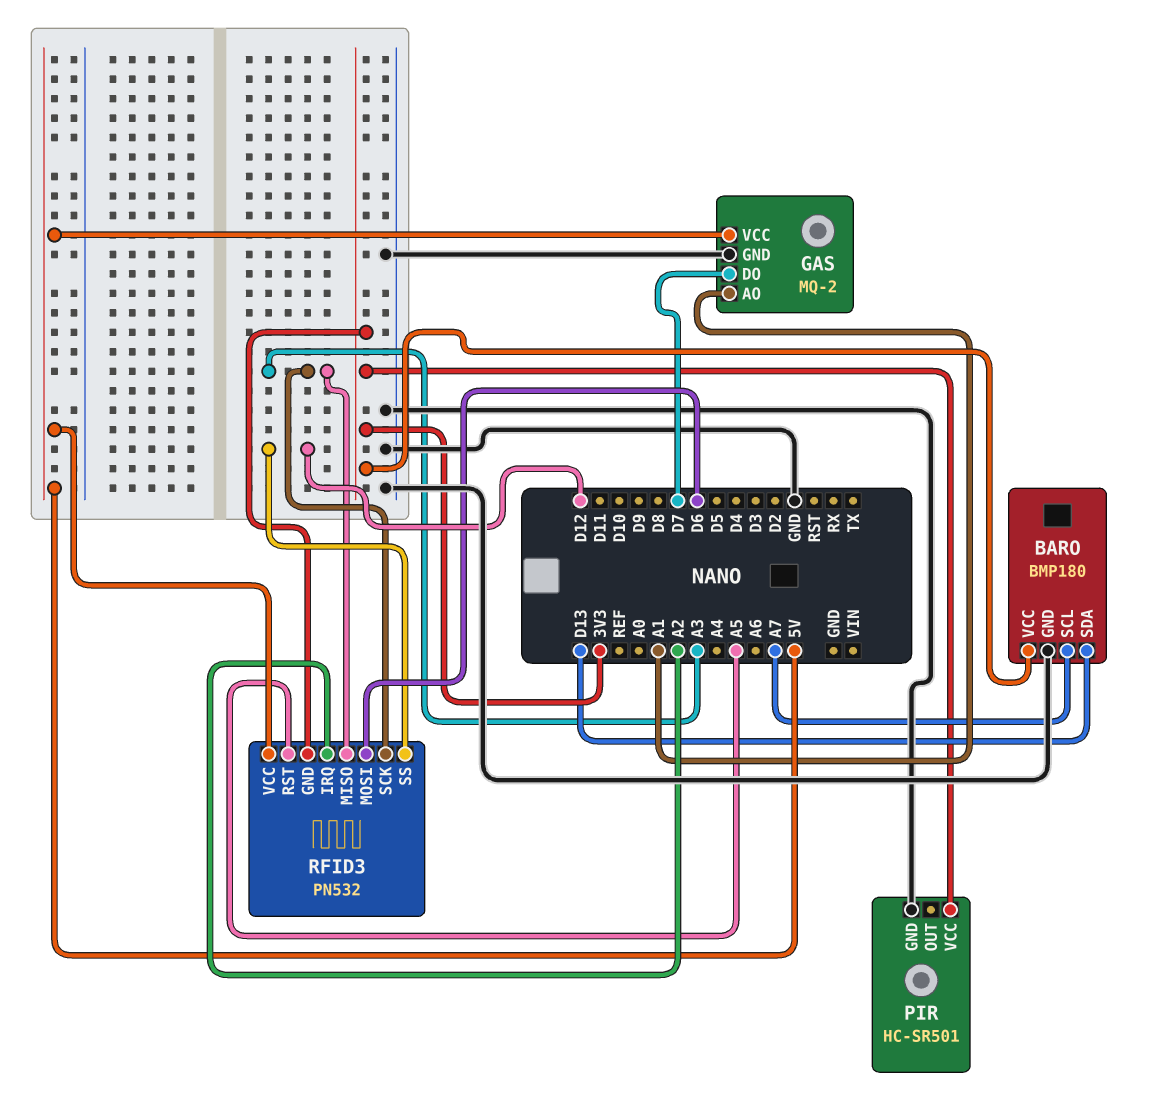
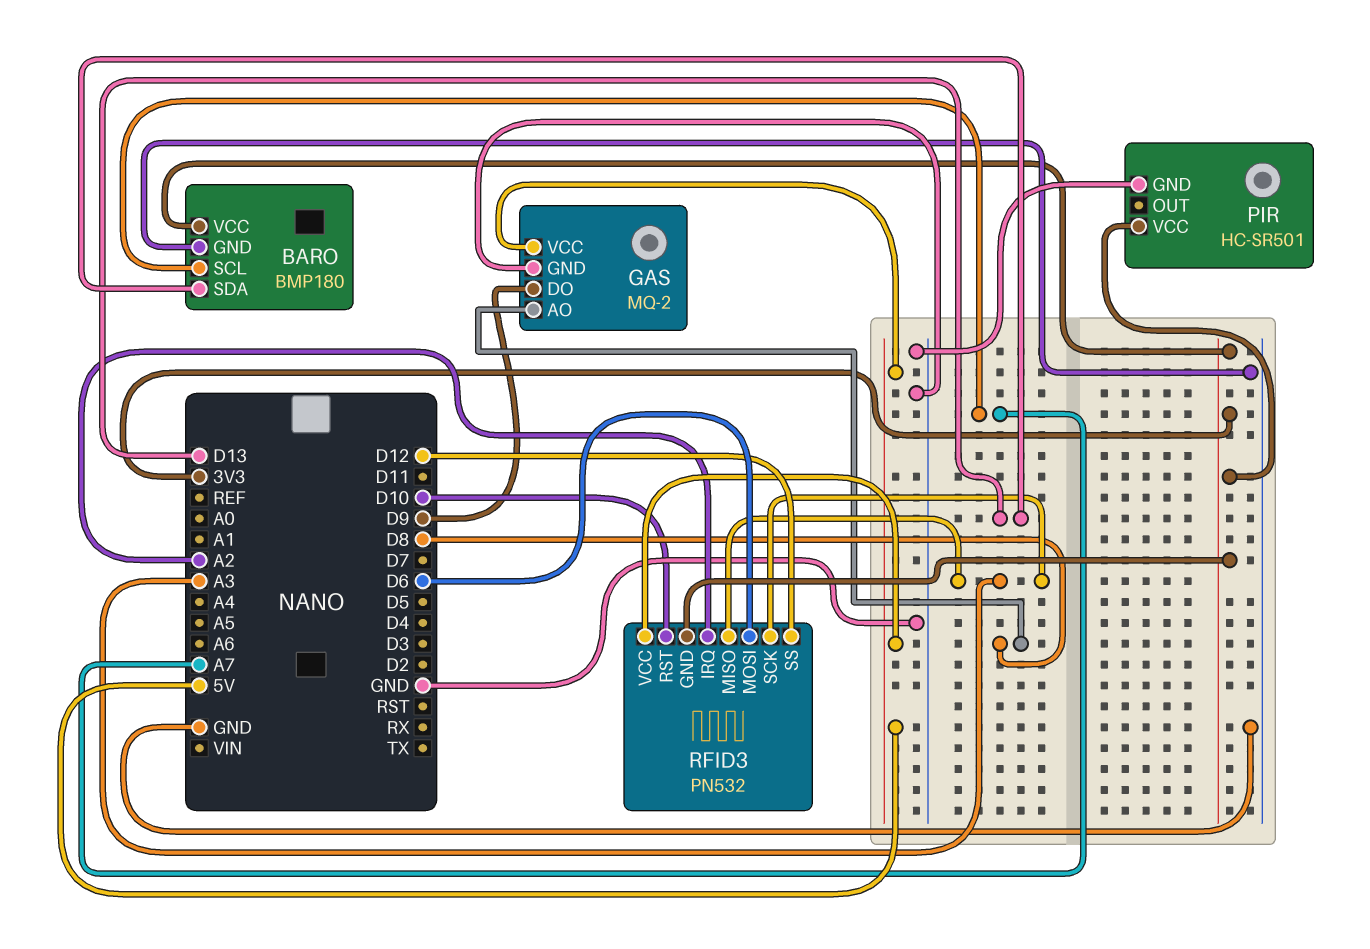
GAS pin AO: A1 -> D8
GAS pin DO: D7 -> D9
RFID3 pin RST: A5 -> D10

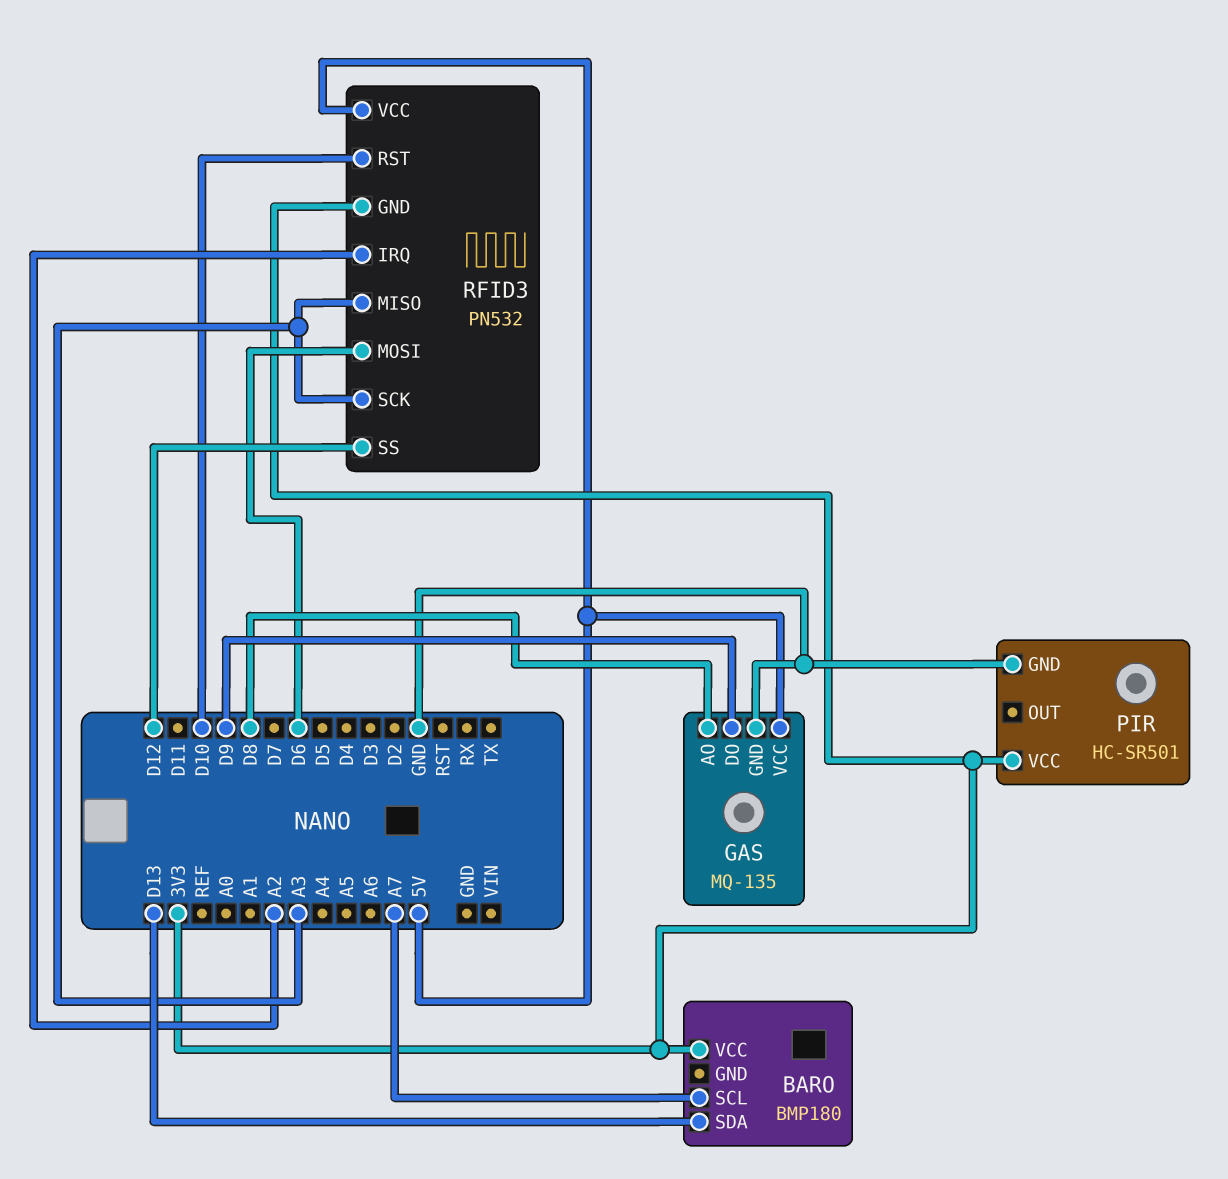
BARO pin GND: GND -> none
GAS: MQ-2 -> MQ-135

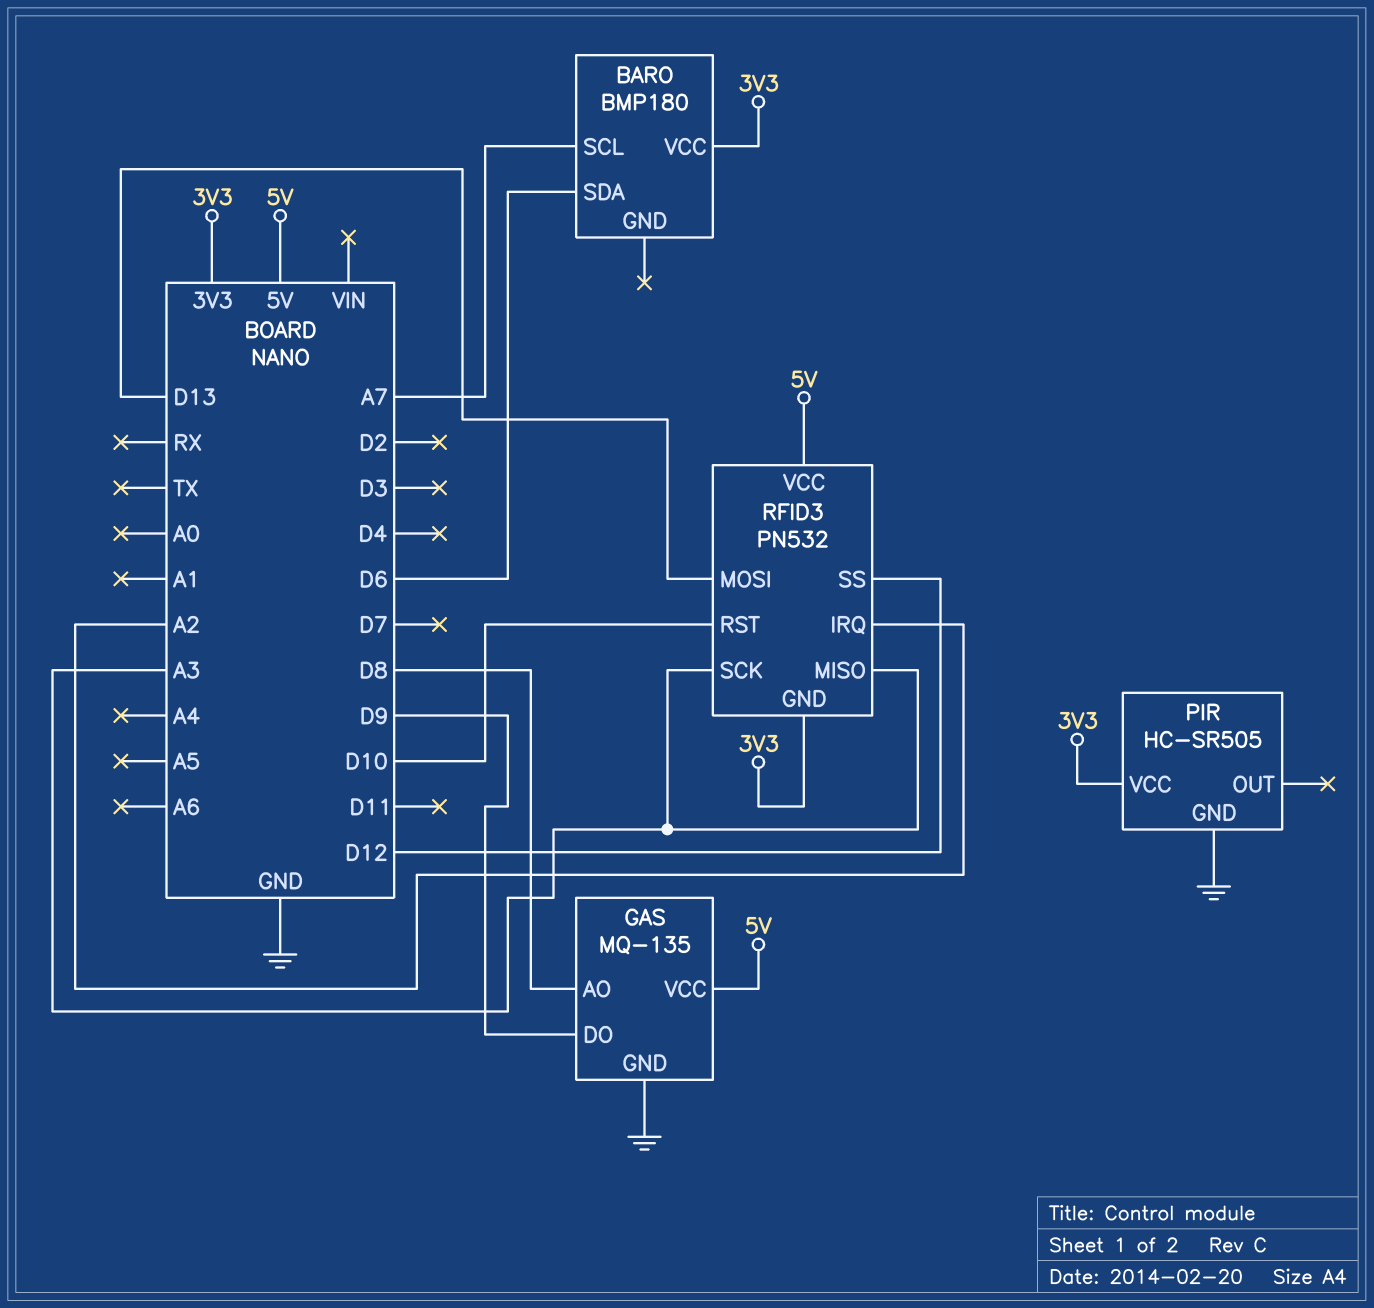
BARO pin SDA: D13 -> D6
PIR: HC-SR501 -> HC-SR505
RFID3 pin MOSI: D6 -> D13

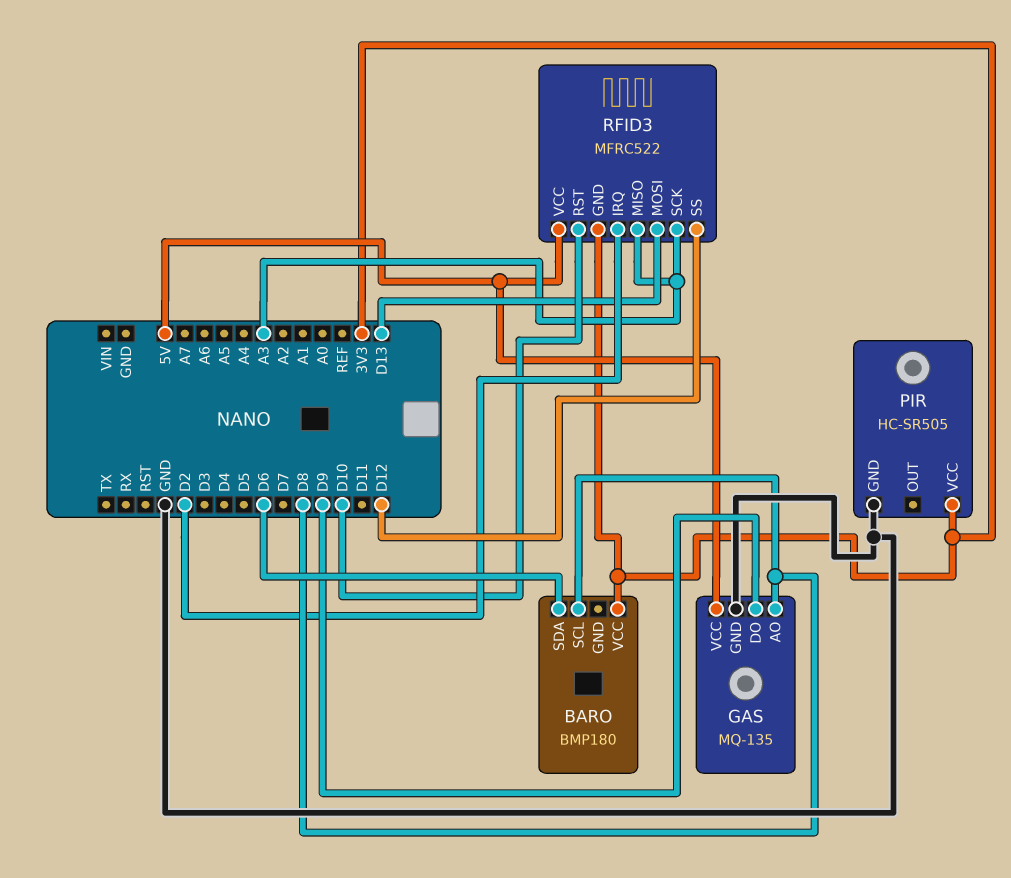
BARO pin SCL: A7 -> D8
RFID3: PN532 -> MFRC522
RFID3 pin IRQ: A2 -> D2

